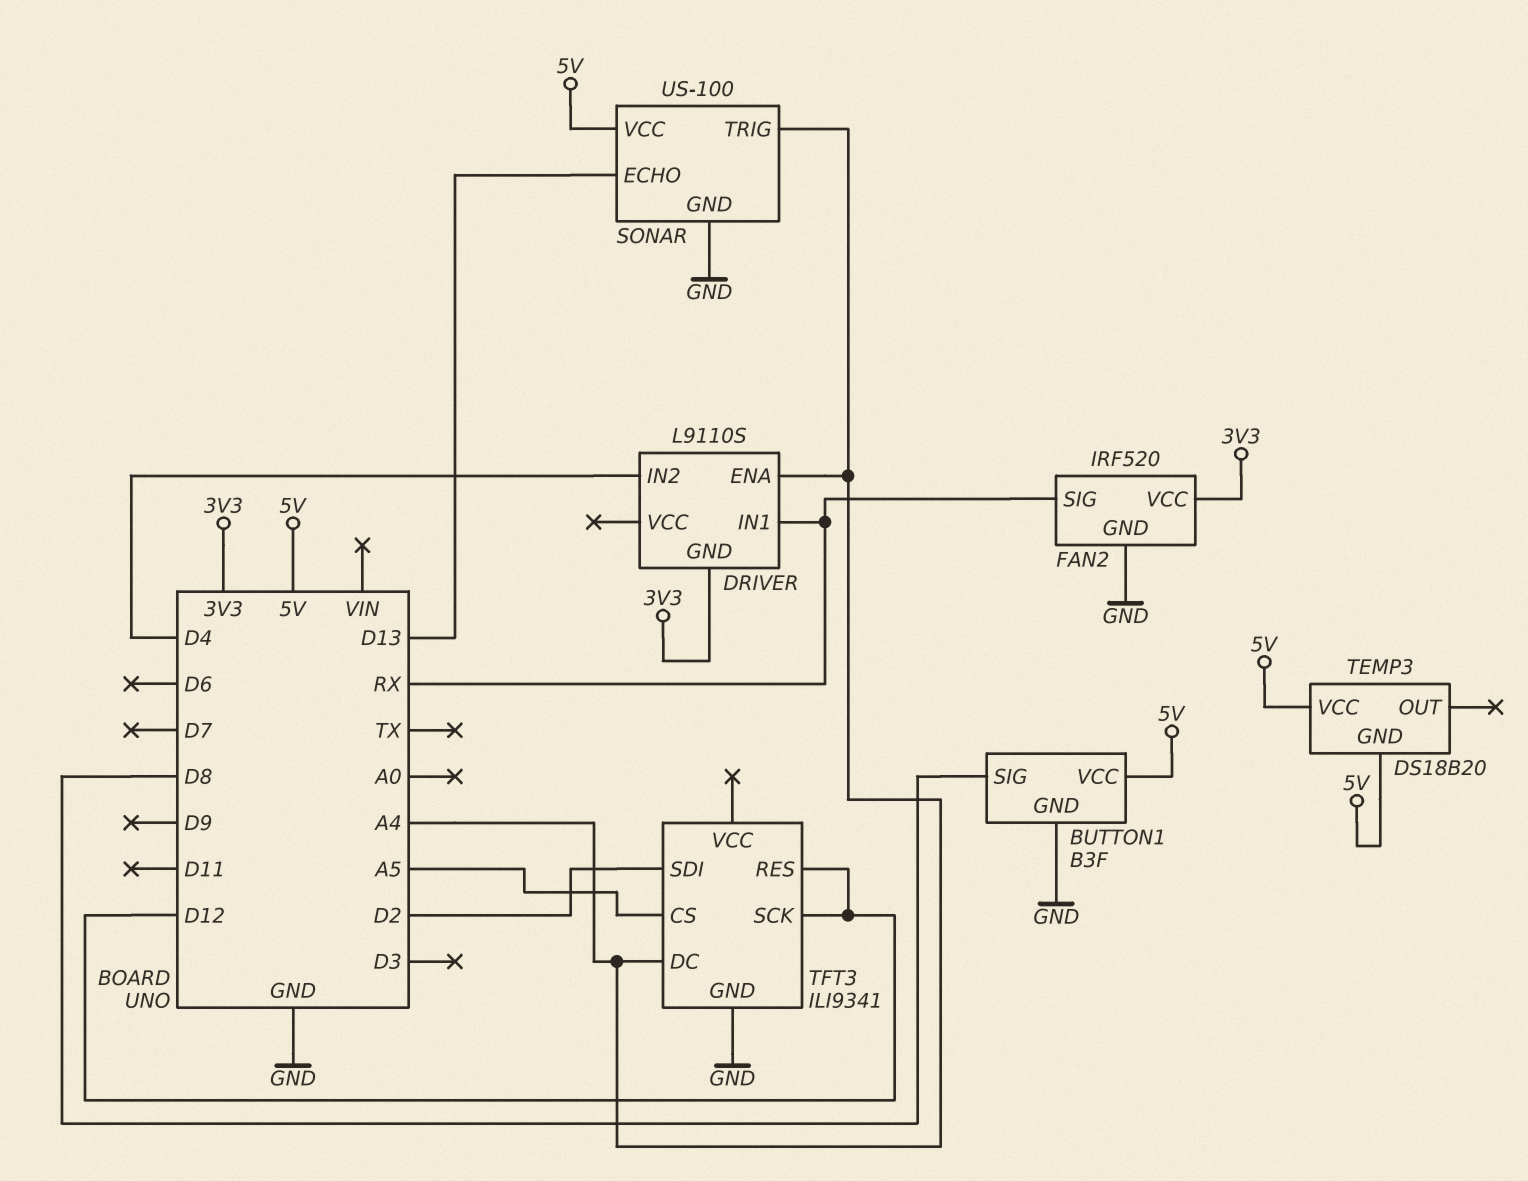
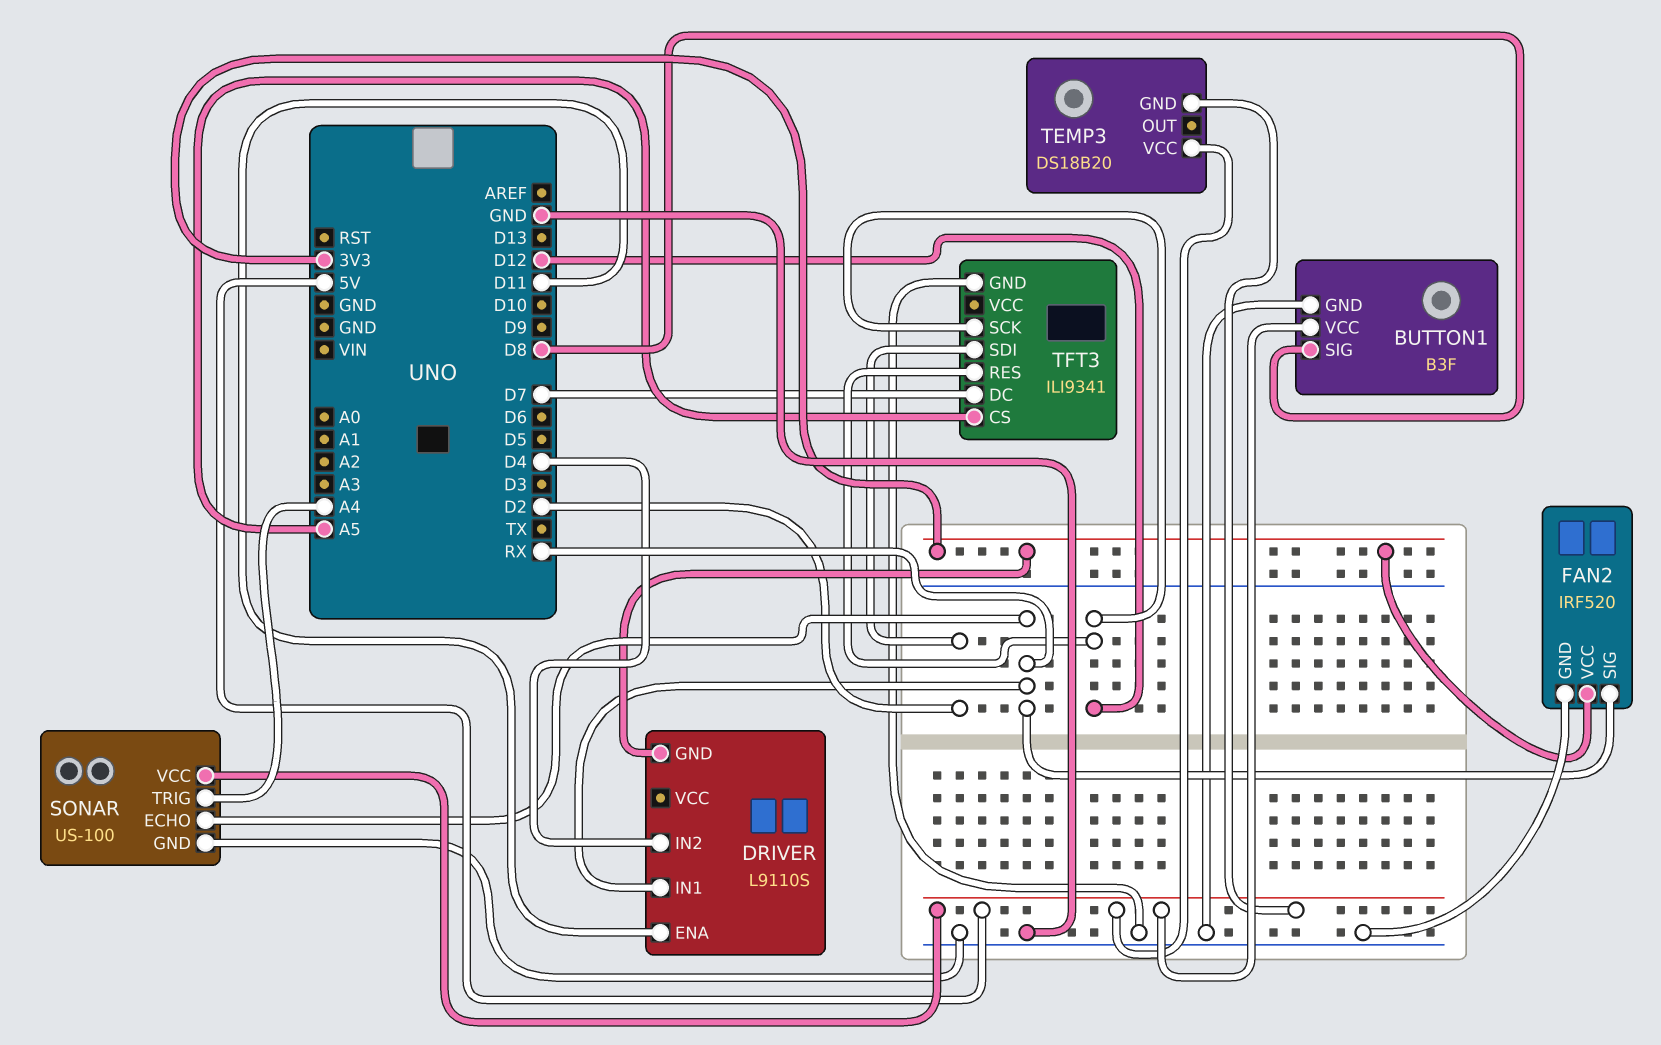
DRIVER pin ENA: A4 -> D11
SONAR pin ECHO: D13 -> RX
TFT3 pin DC: A4 -> D7

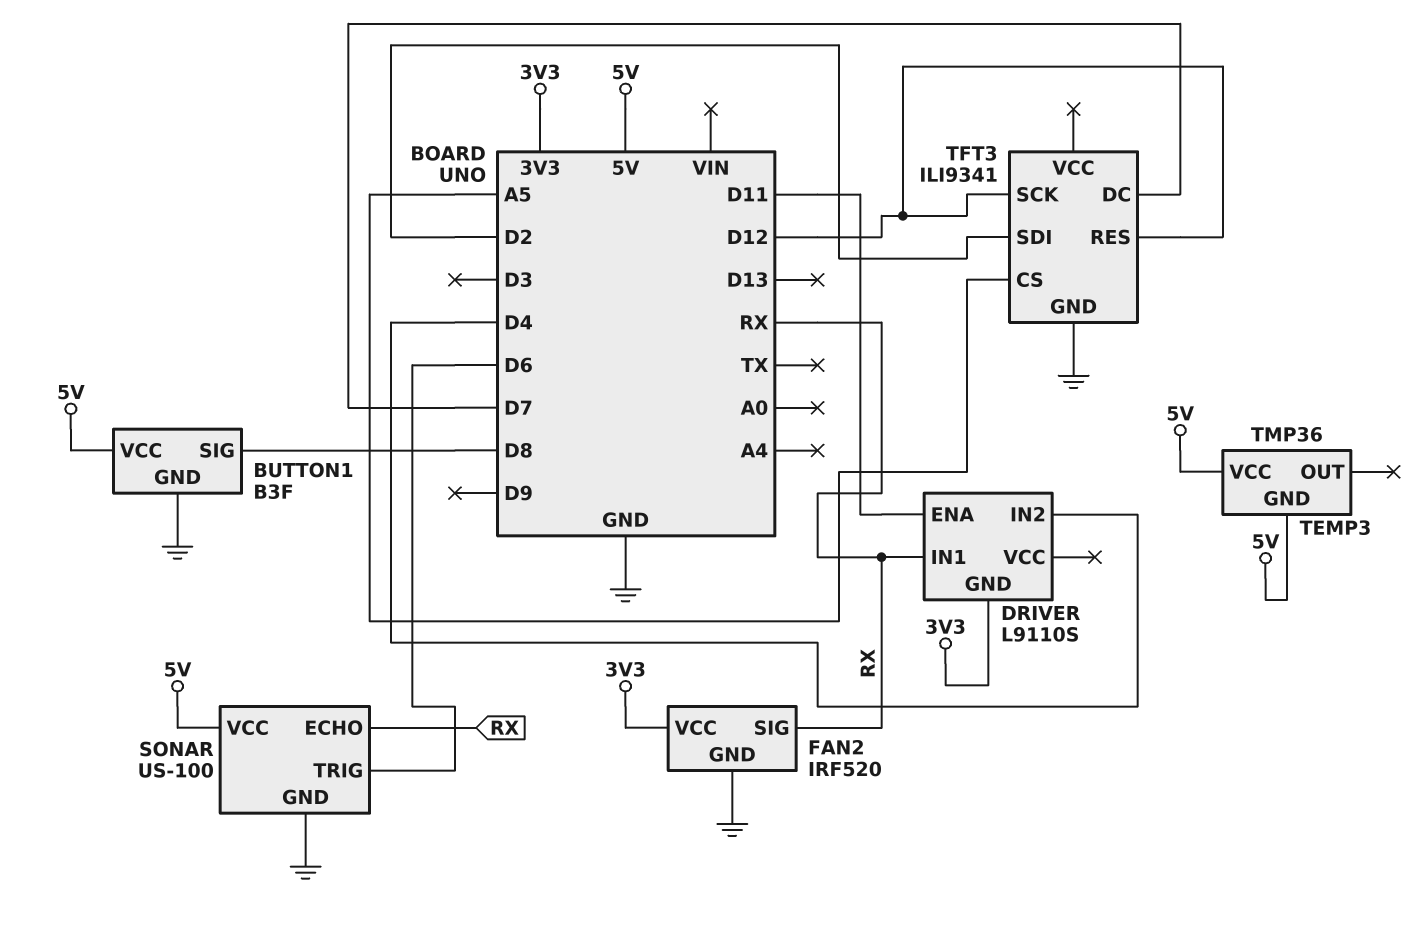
SONAR pin TRIG: A4 -> D6
TEMP3: DS18B20 -> TMP36

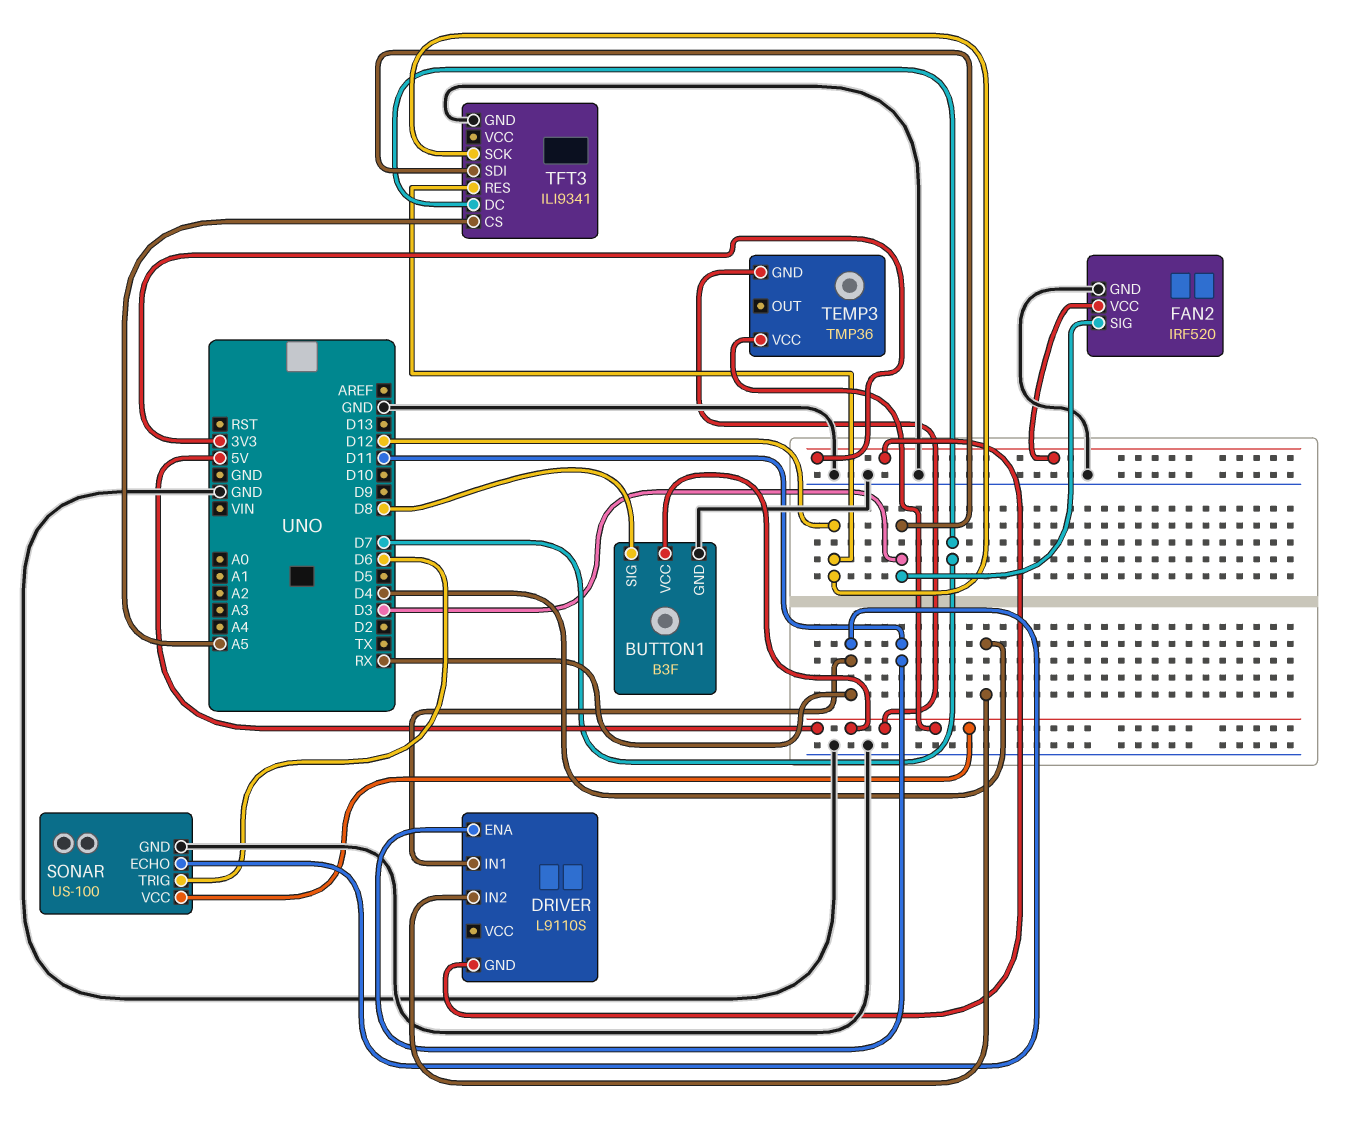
FAN2 pin SIG: RX -> D3
TFT3 pin SDI: D2 -> D3

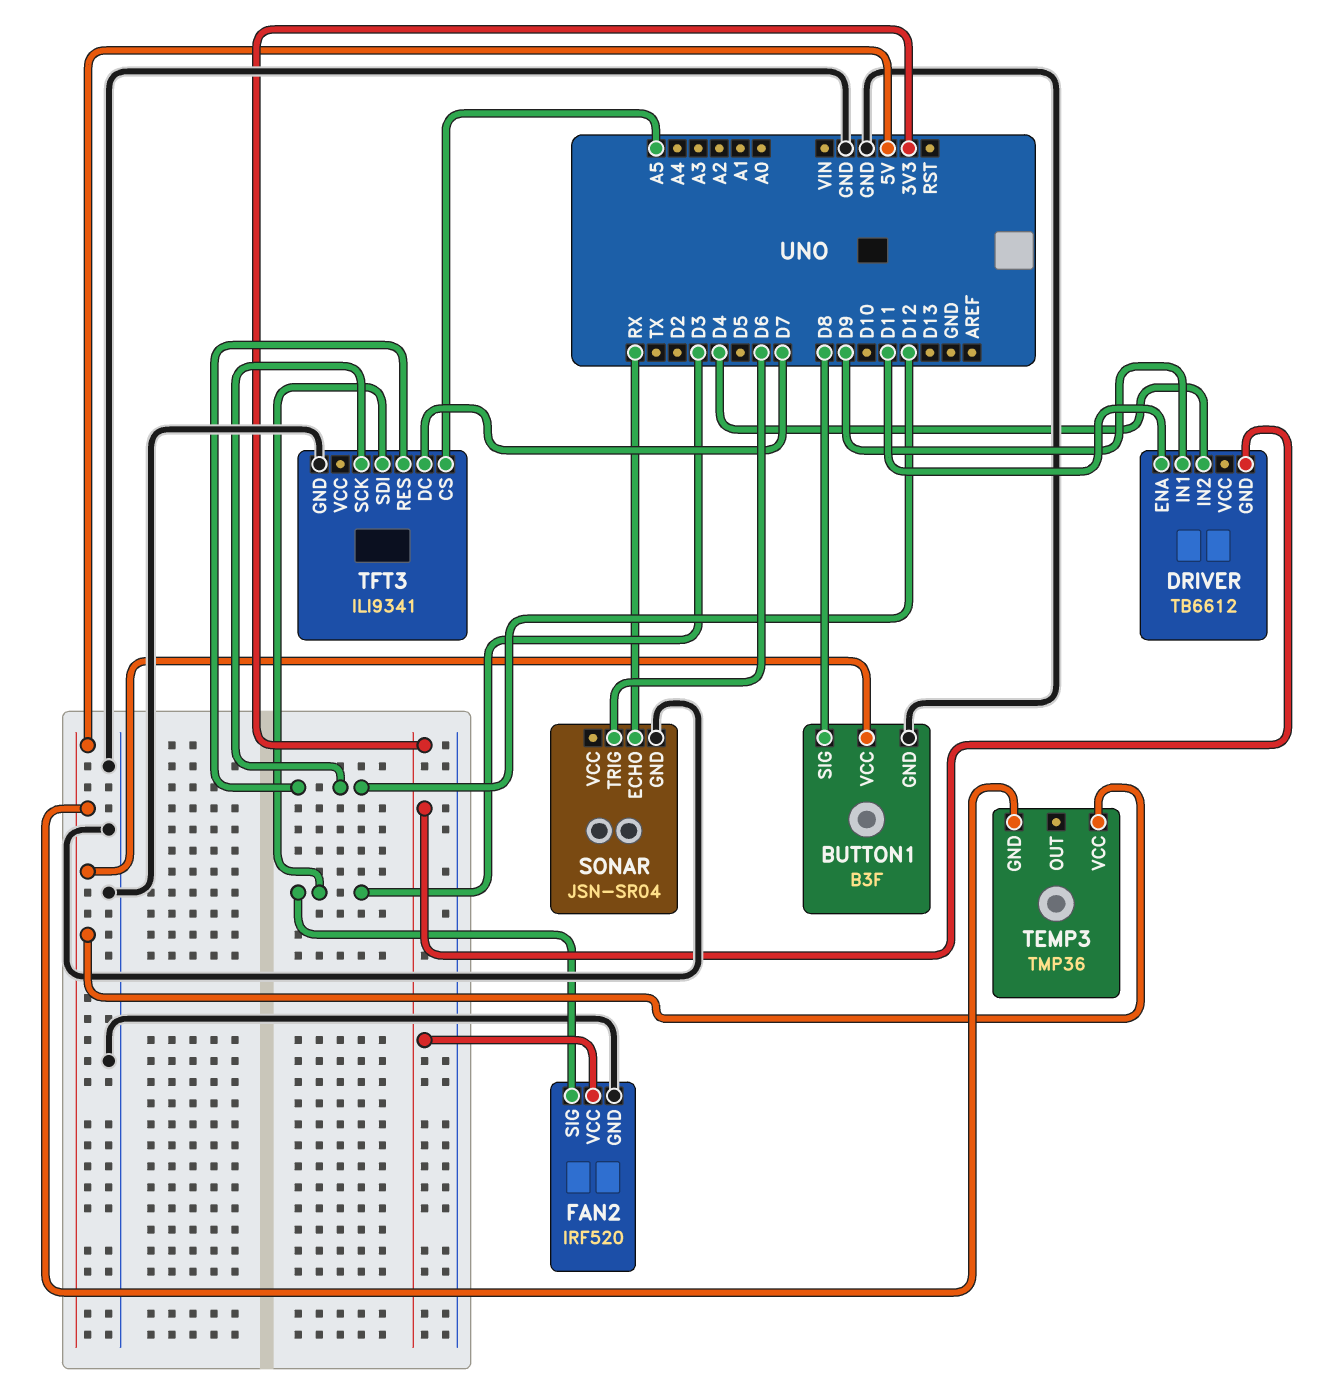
DRIVER: L9110S -> TB6612
DRIVER pin IN1: RX -> D9
SONAR: US-100 -> JSN-SR04
SONAR pin VCC: 5V -> none

